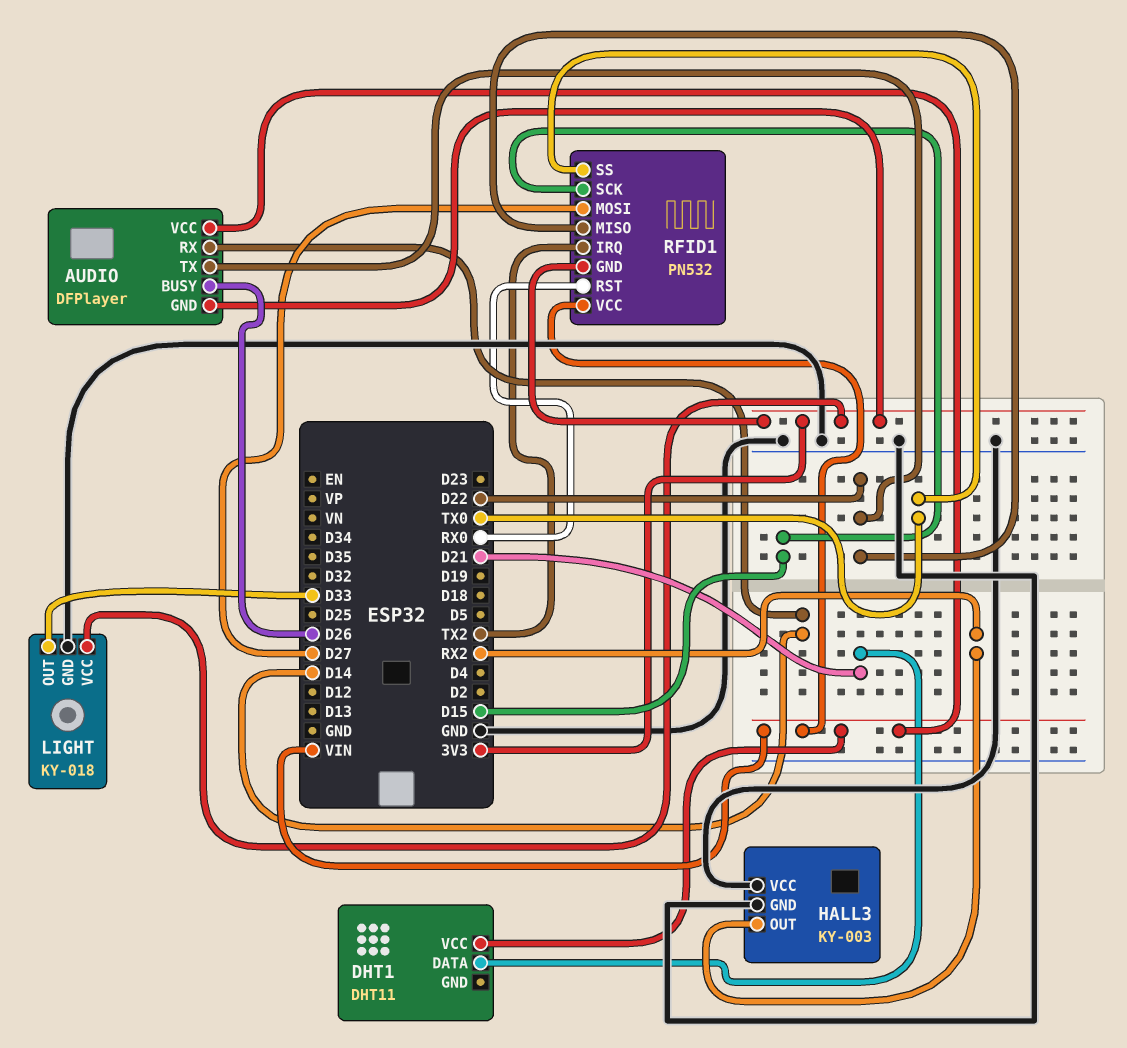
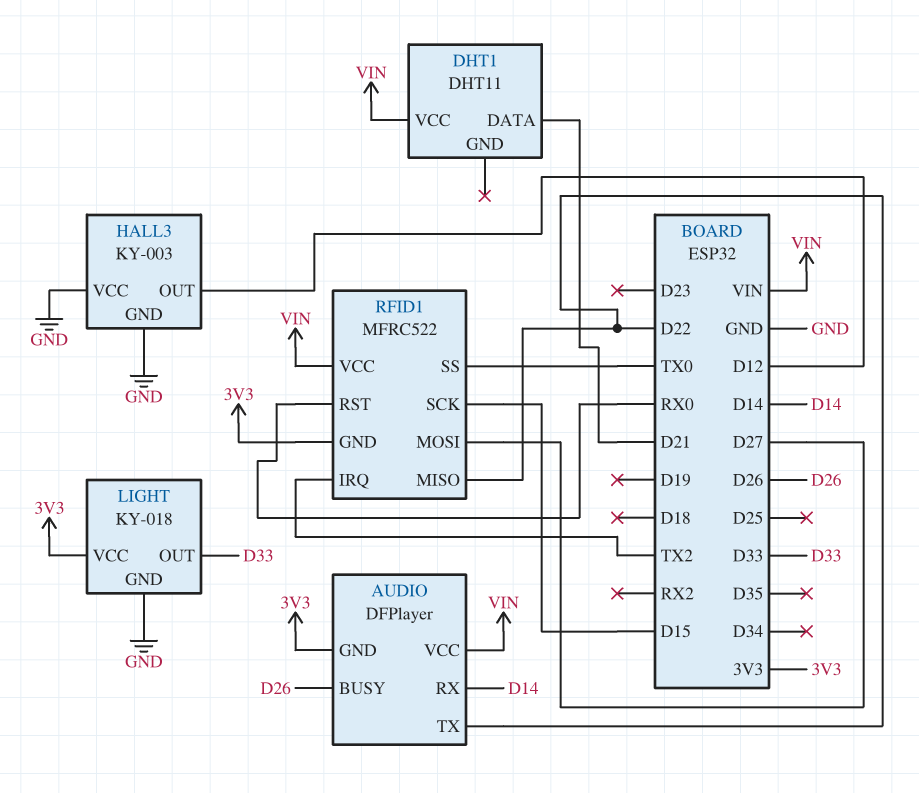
HALL3 pin OUT: RX2 -> D12
RFID1: PN532 -> MFRC522

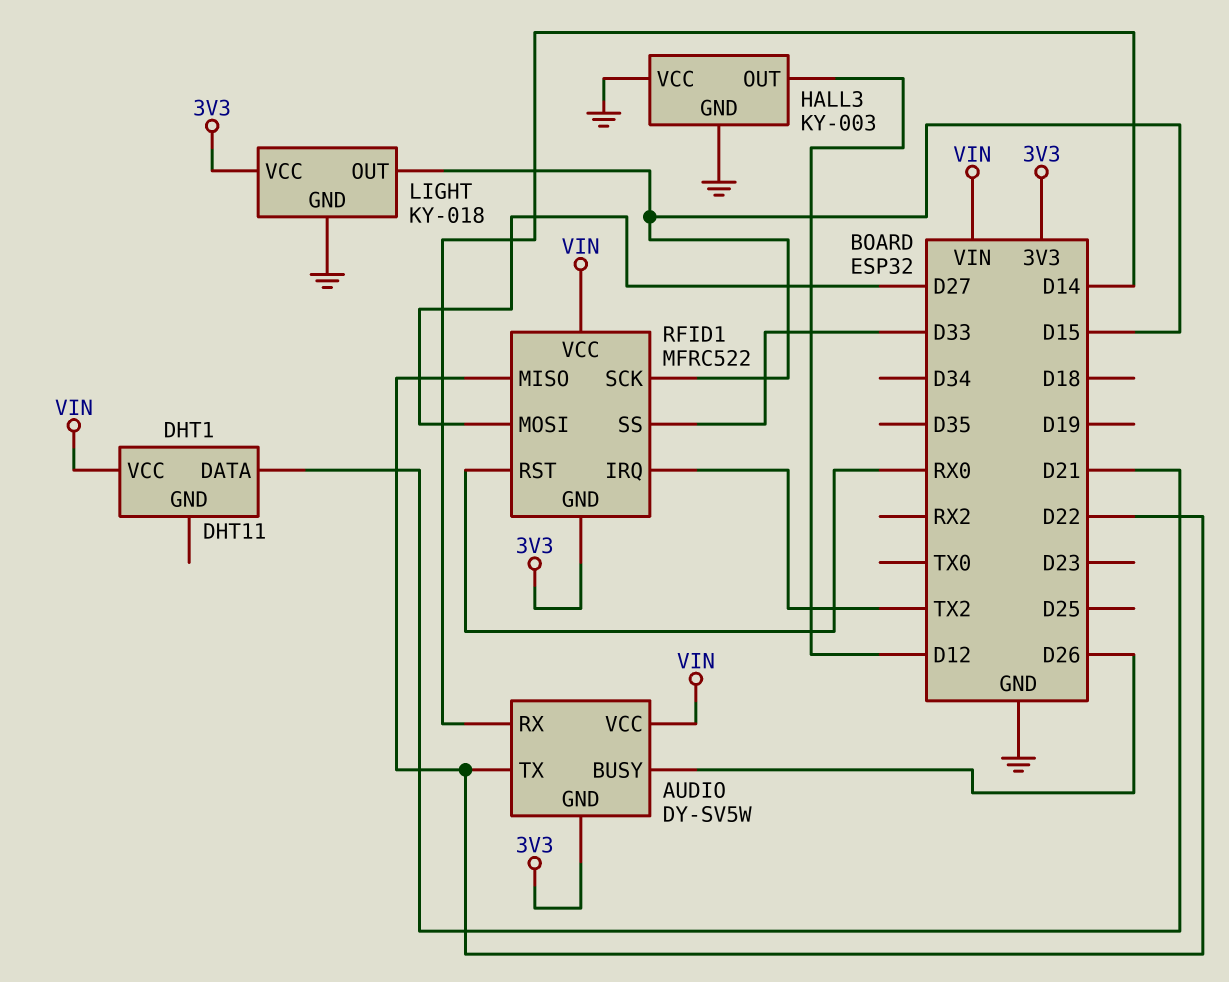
AUDIO: DFPlayer -> DY-SV5W
LIGHT pin OUT: D33 -> D15
RFID1 pin SS: TX0 -> D33

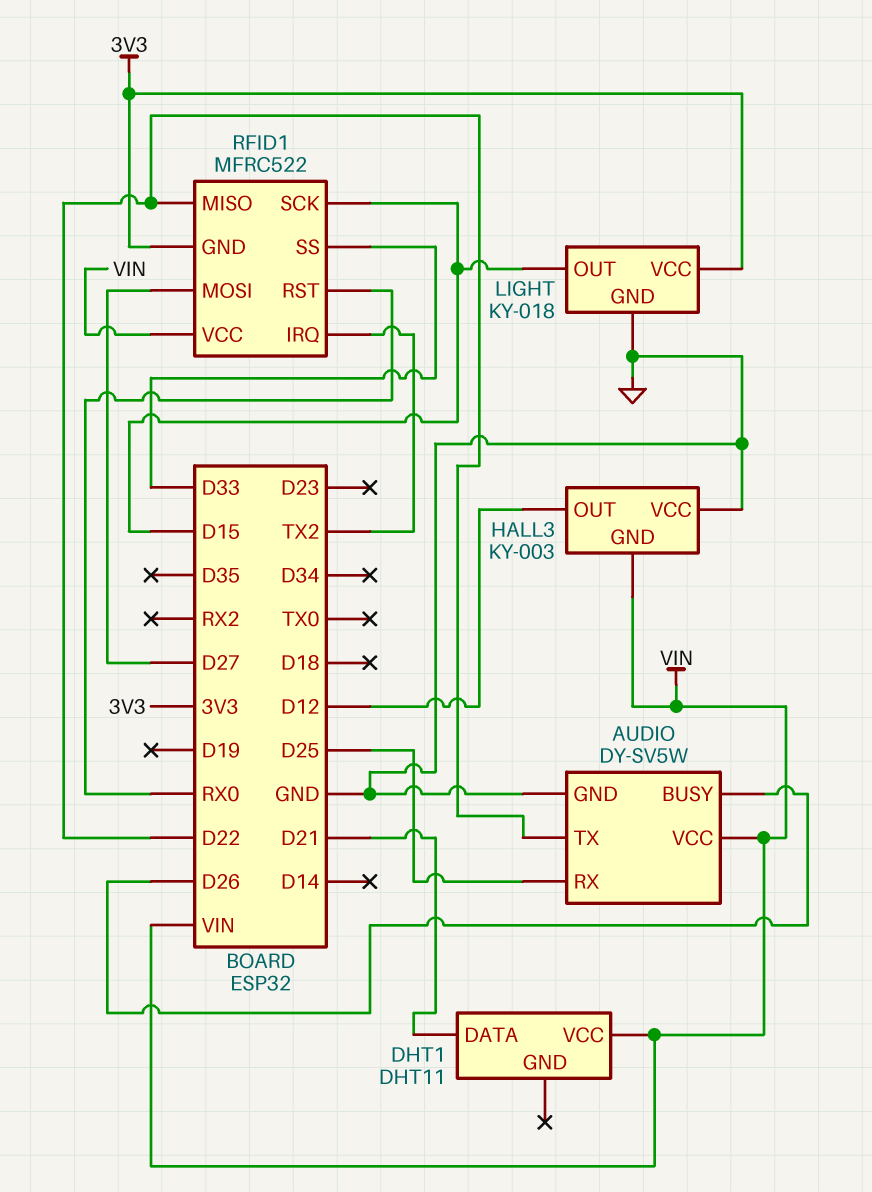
AUDIO pin GND: 3V3 -> GND
AUDIO pin RX: D14 -> D25
HALL3 pin GND: GND -> VIN

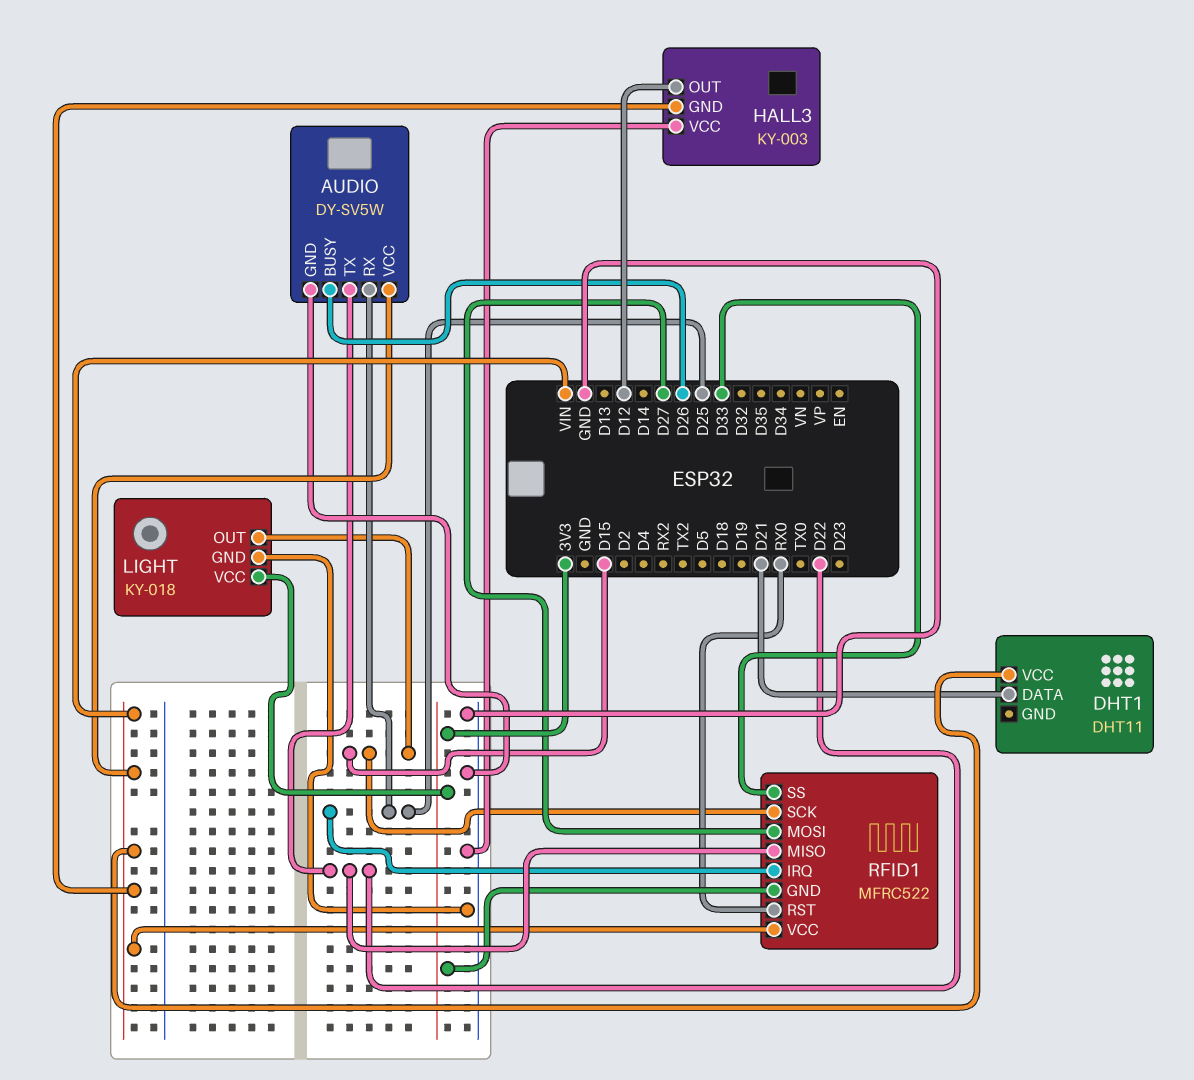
RFID1 pin IRQ: TX2 -> D25

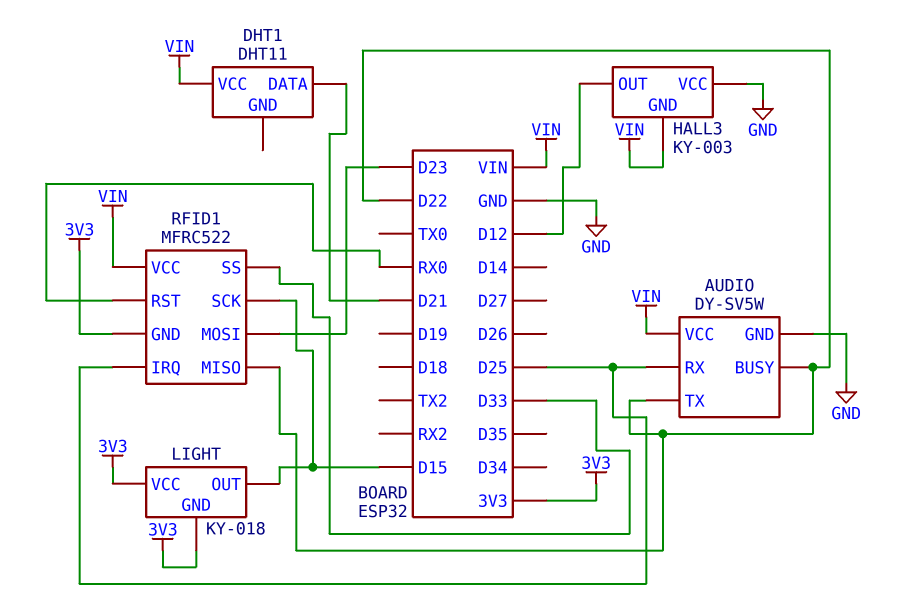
AUDIO pin BUSY: D26 -> D22
LIGHT pin GND: GND -> 3V3
RFID1 pin MOSI: D27 -> D23

